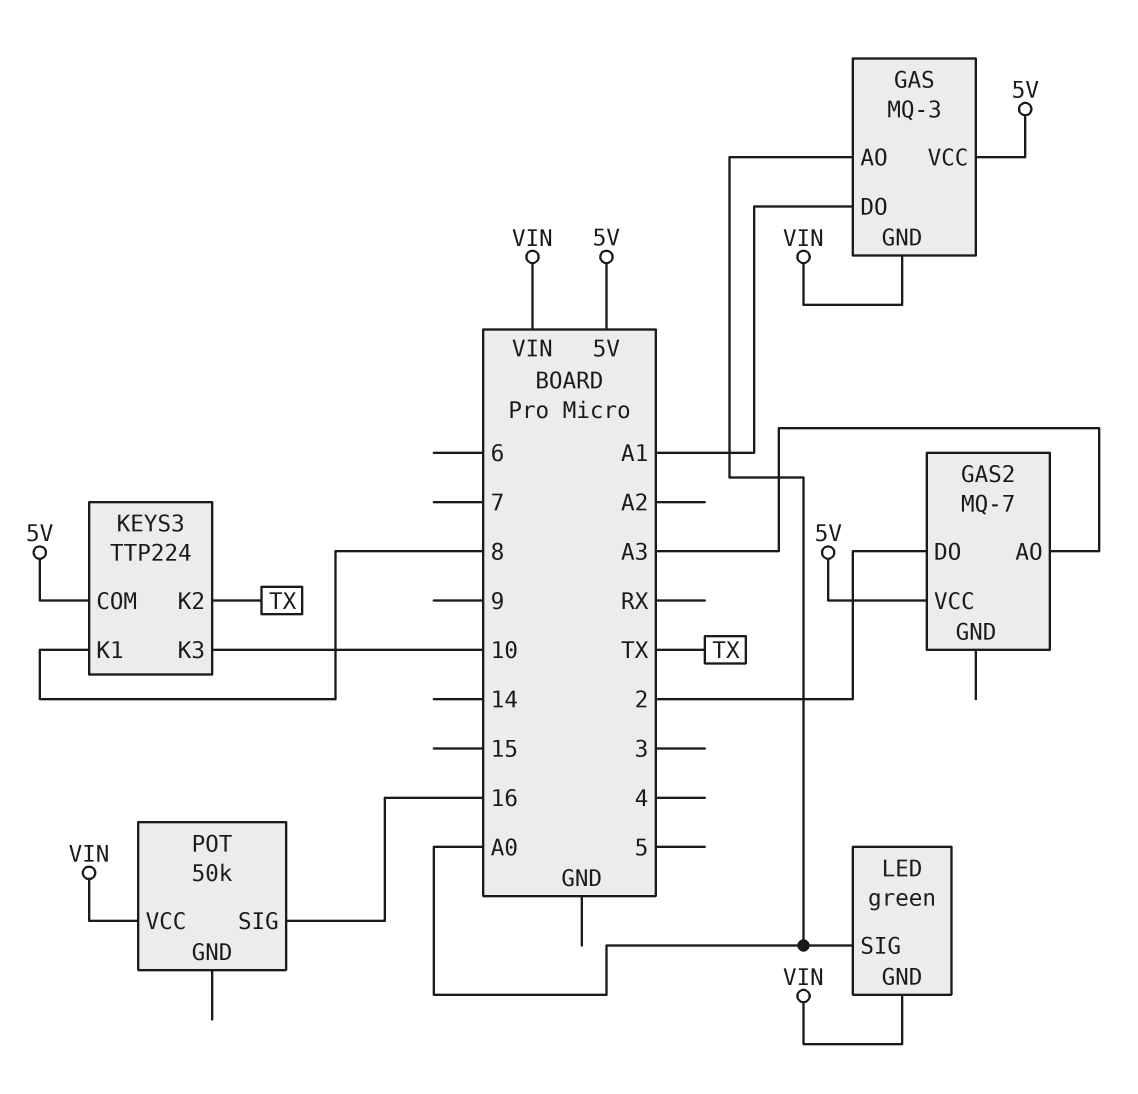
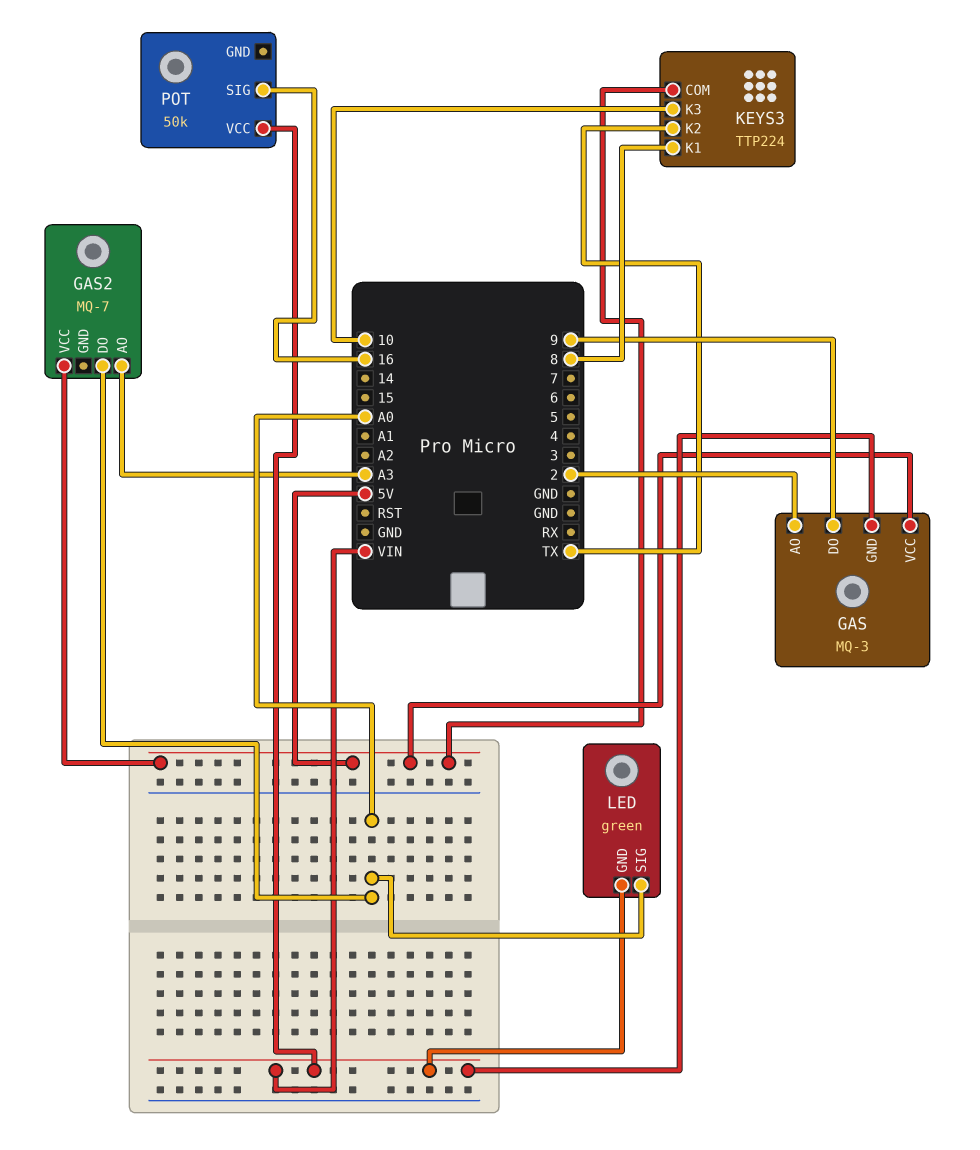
GAS pin AO: A0 -> 2
GAS pin DO: A1 -> 9
GAS2 pin DO: 2 -> A0

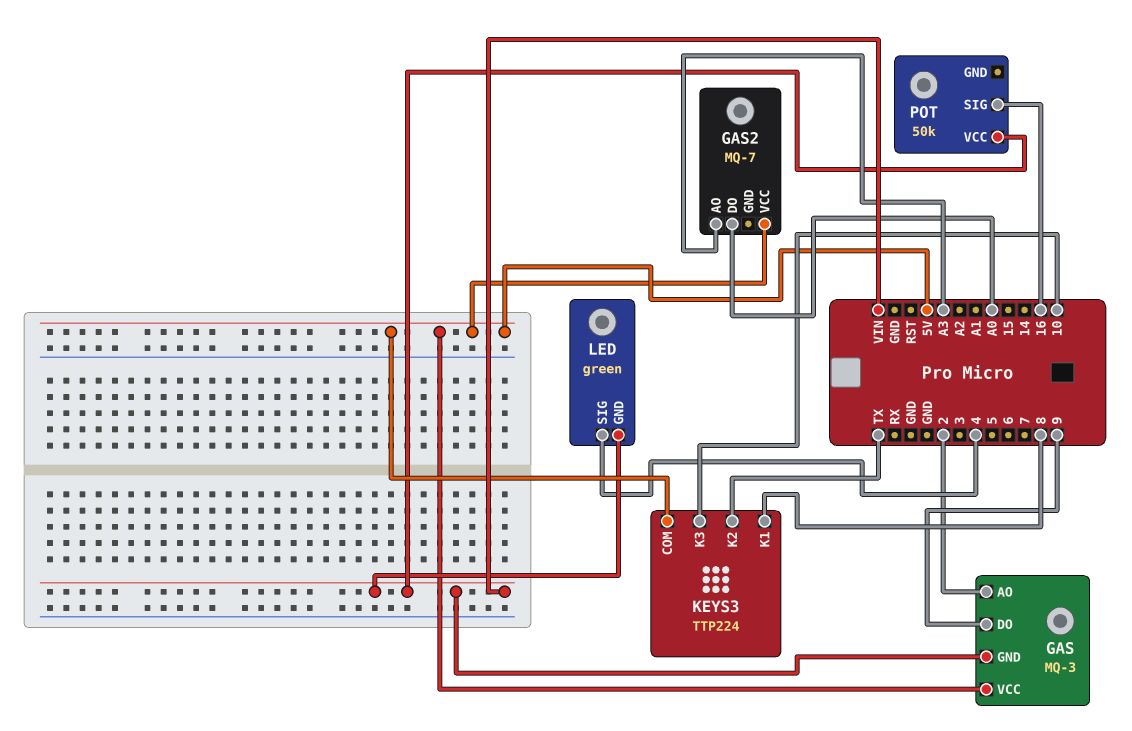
LED pin SIG: A0 -> 4

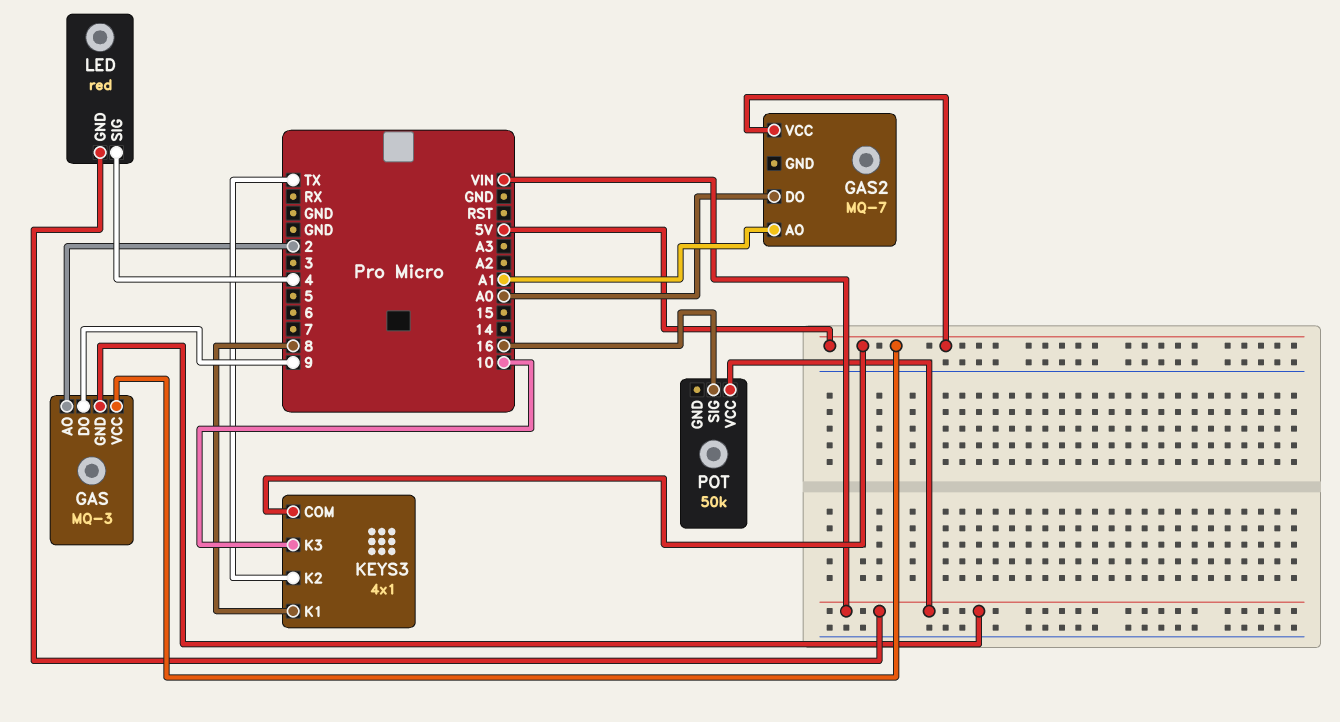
GAS2 pin AO: A3 -> A1
KEYS3: TTP224 -> 4x1
LED: green -> red

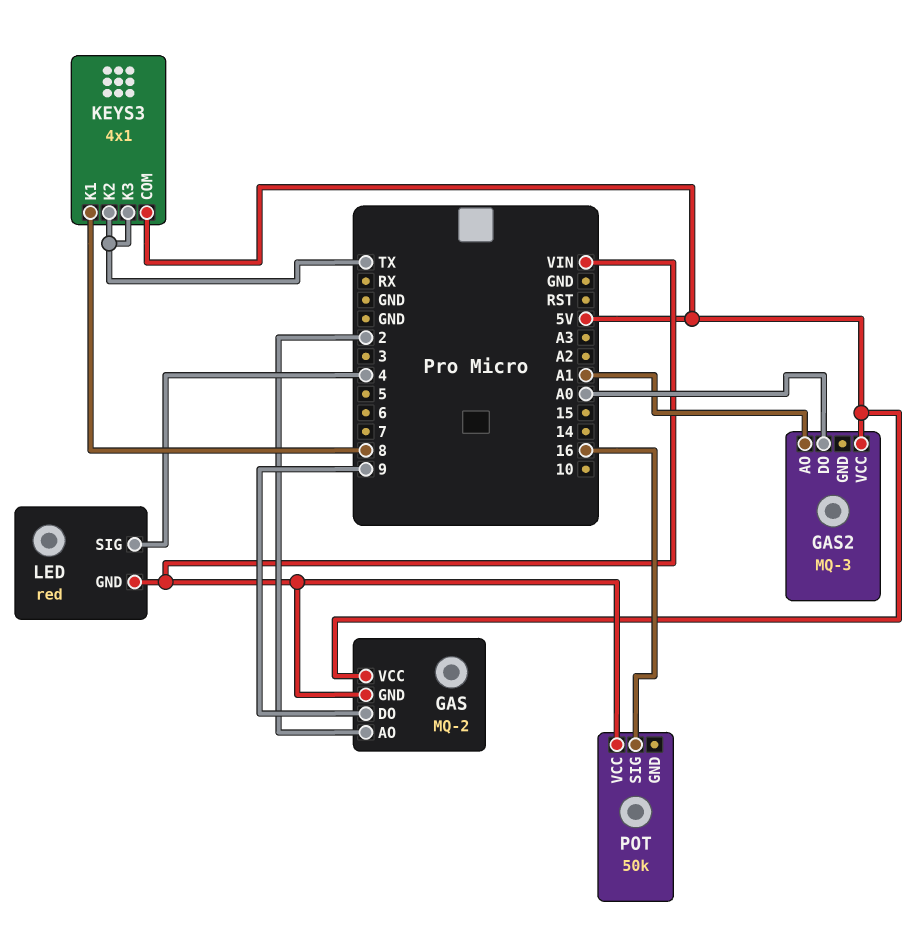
GAS: MQ-3 -> MQ-2
GAS2: MQ-7 -> MQ-3
KEYS3 pin K3: 10 -> TX

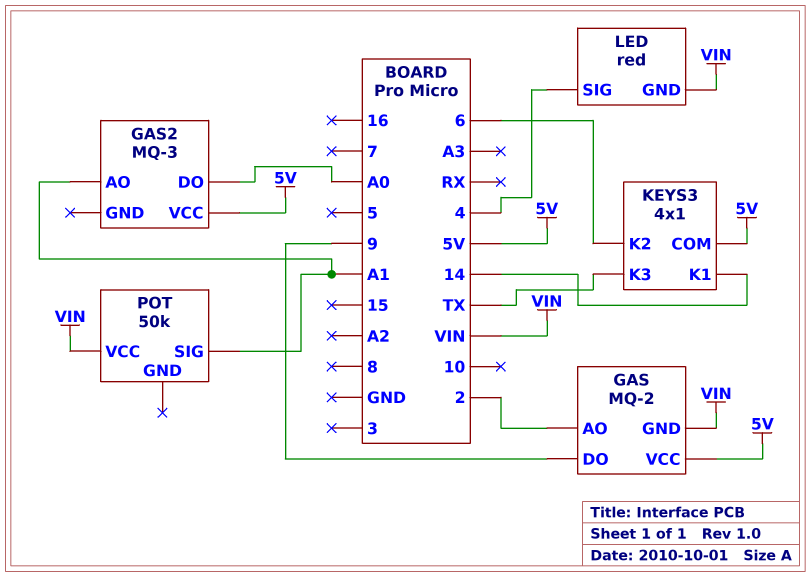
KEYS3 pin K1: 8 -> 14
KEYS3 pin K2: TX -> 6
POT pin SIG: 16 -> A1

